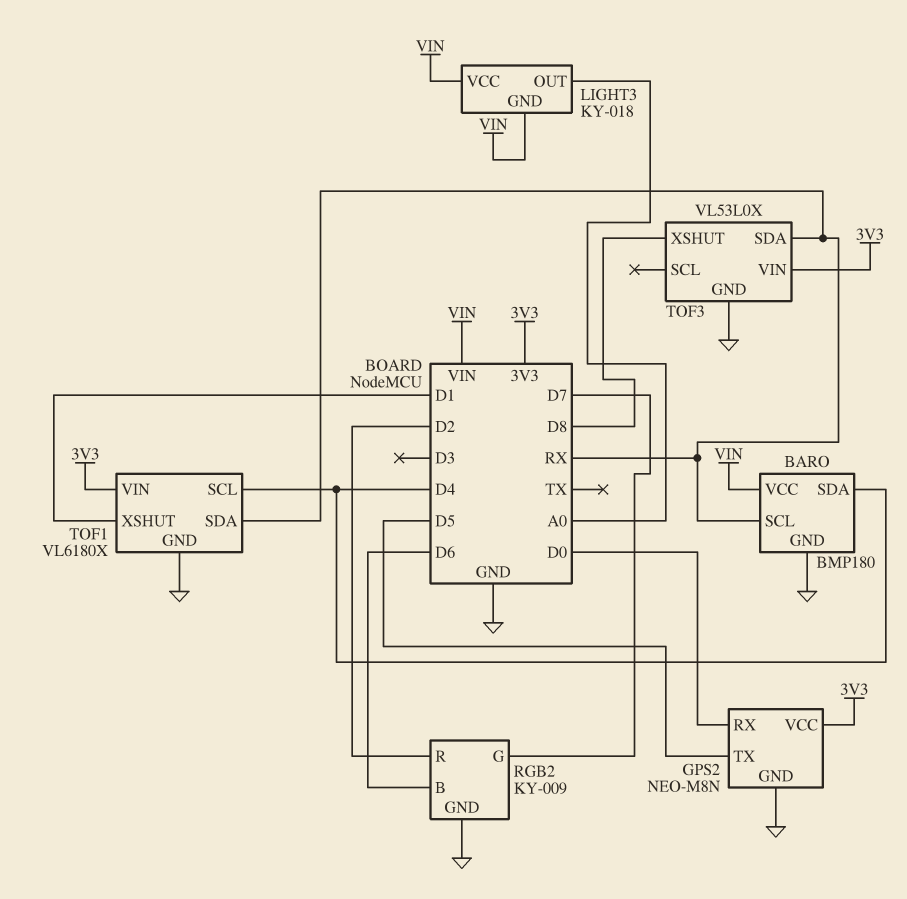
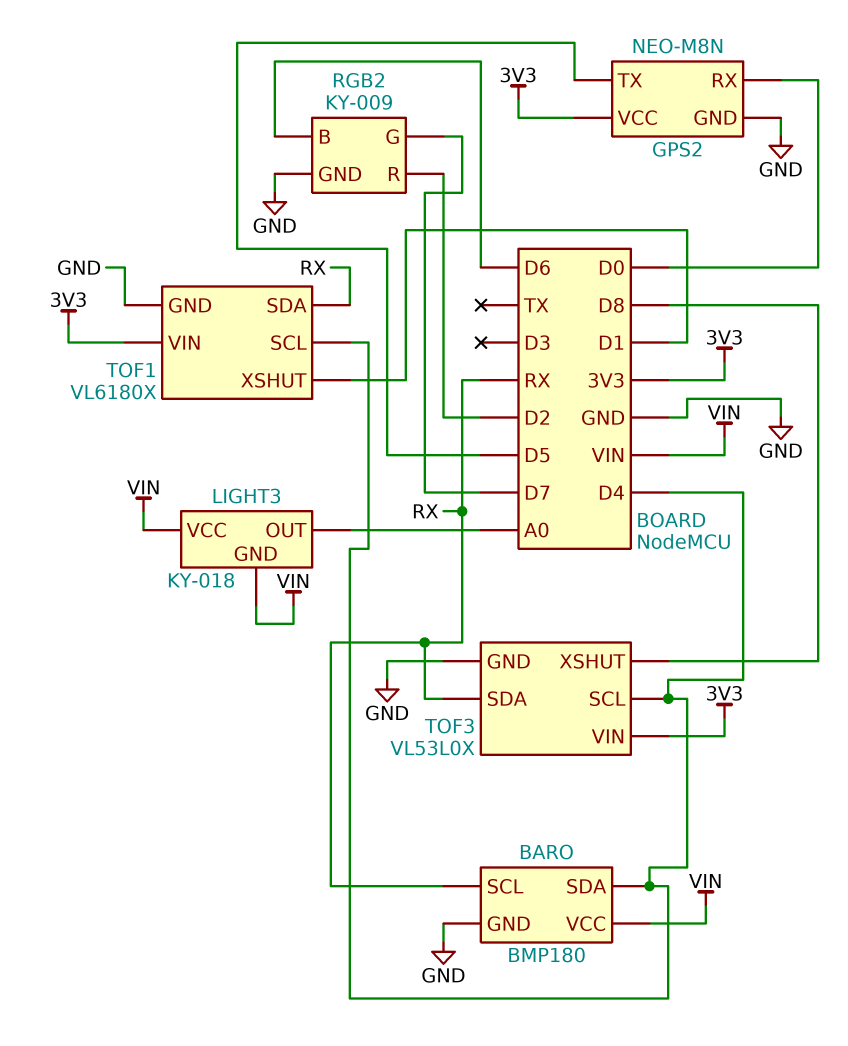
TOF3 pin SCL: none -> D4

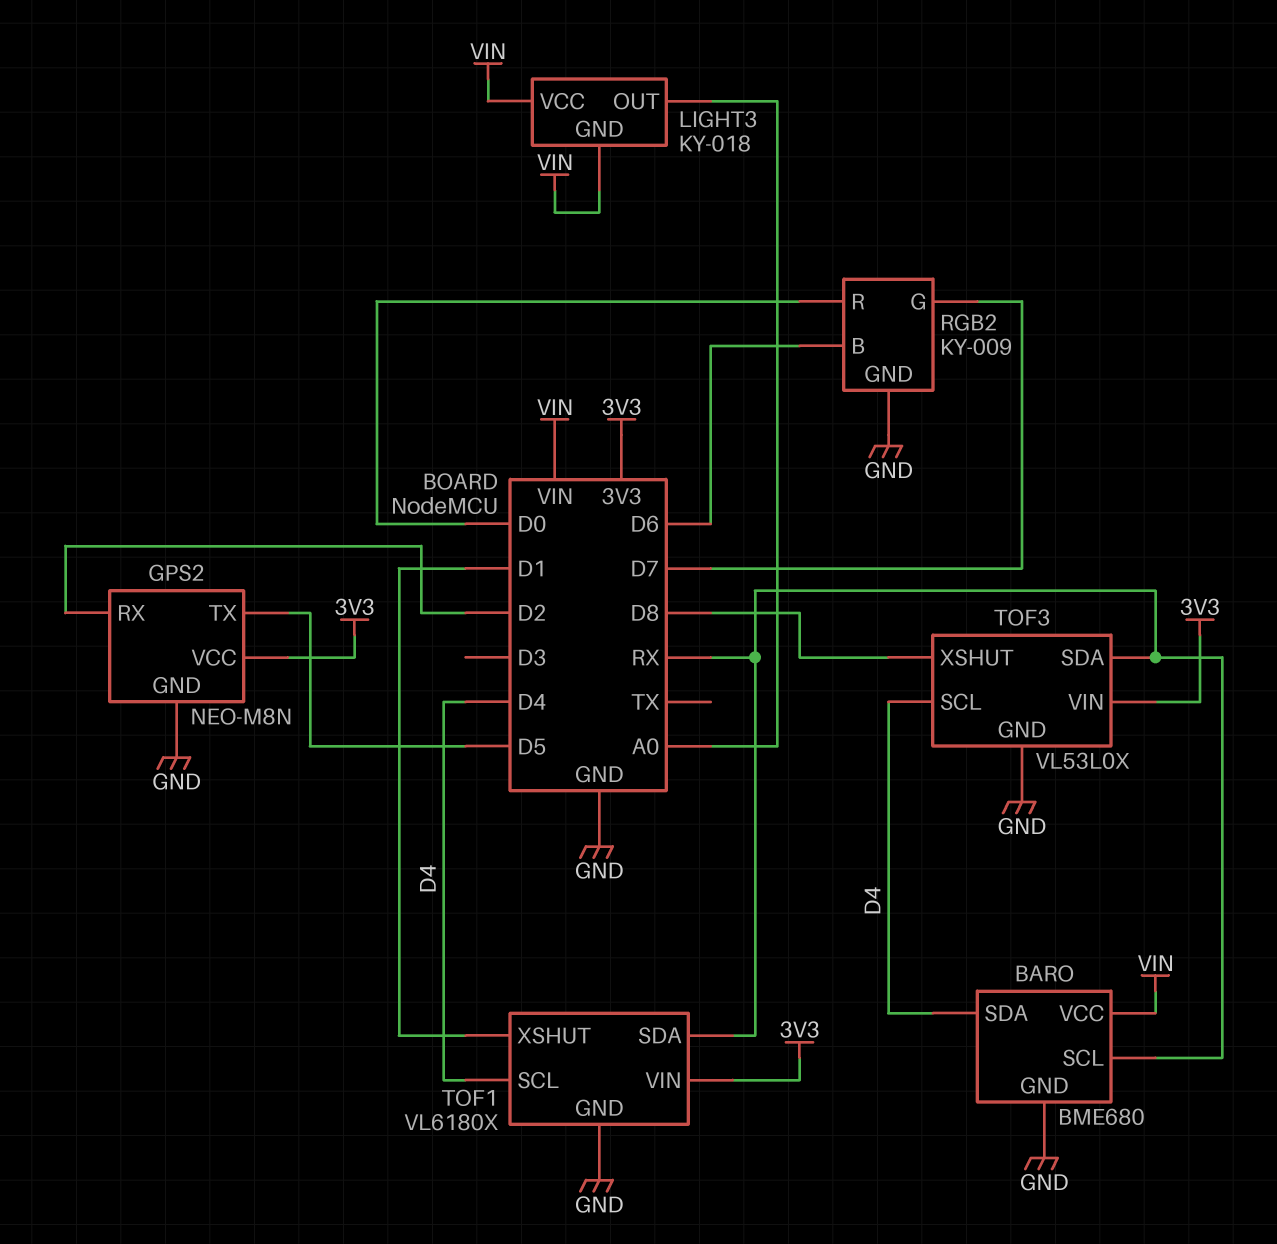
BARO: BMP180 -> BME680
GPS2 pin RX: D0 -> D2
RGB2 pin R: D2 -> D0

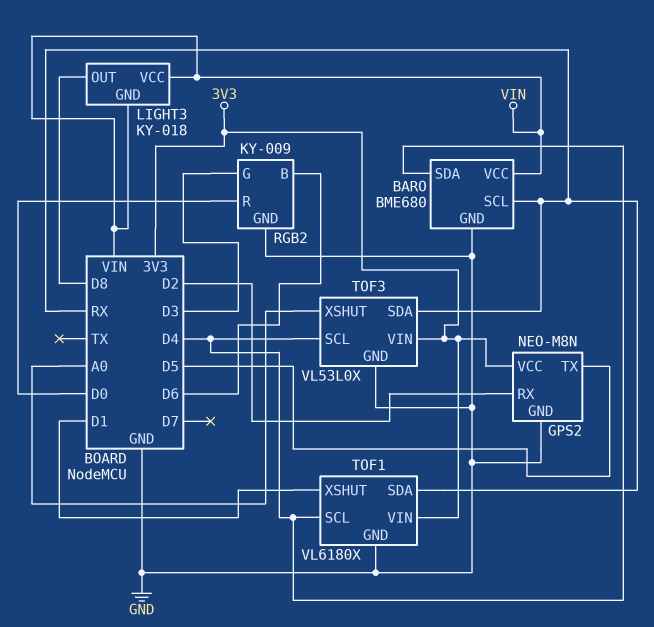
LIGHT3 pin OUT: A0 -> D8
RGB2 pin G: D7 -> D3
TOF3 pin XSHUT: D8 -> A0

